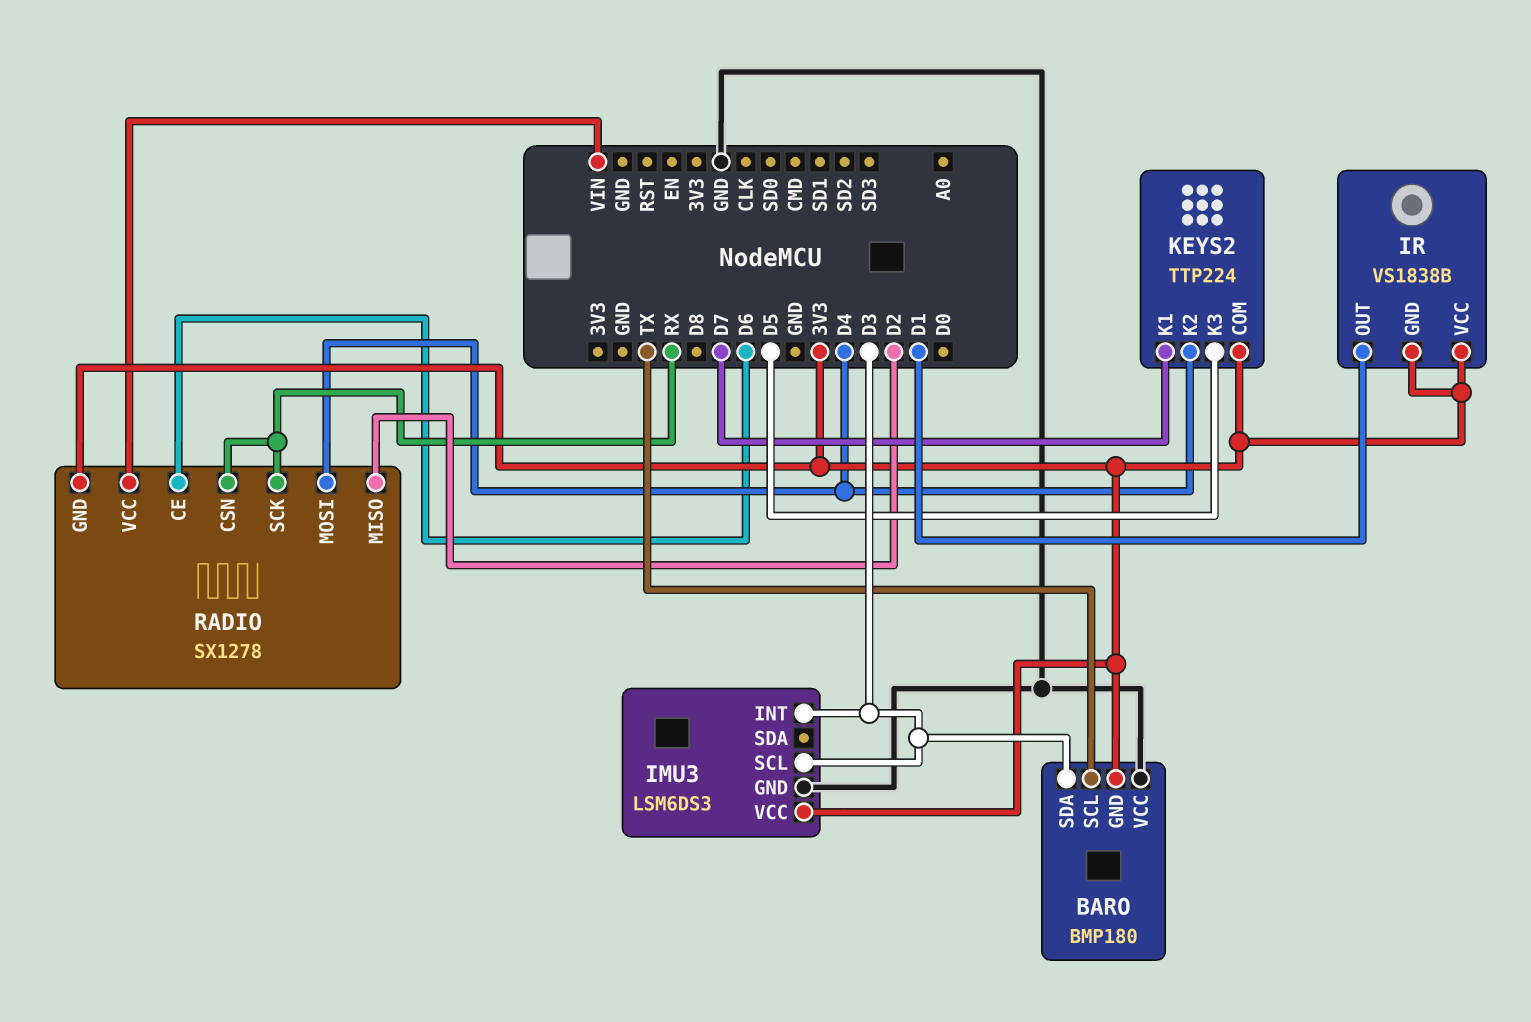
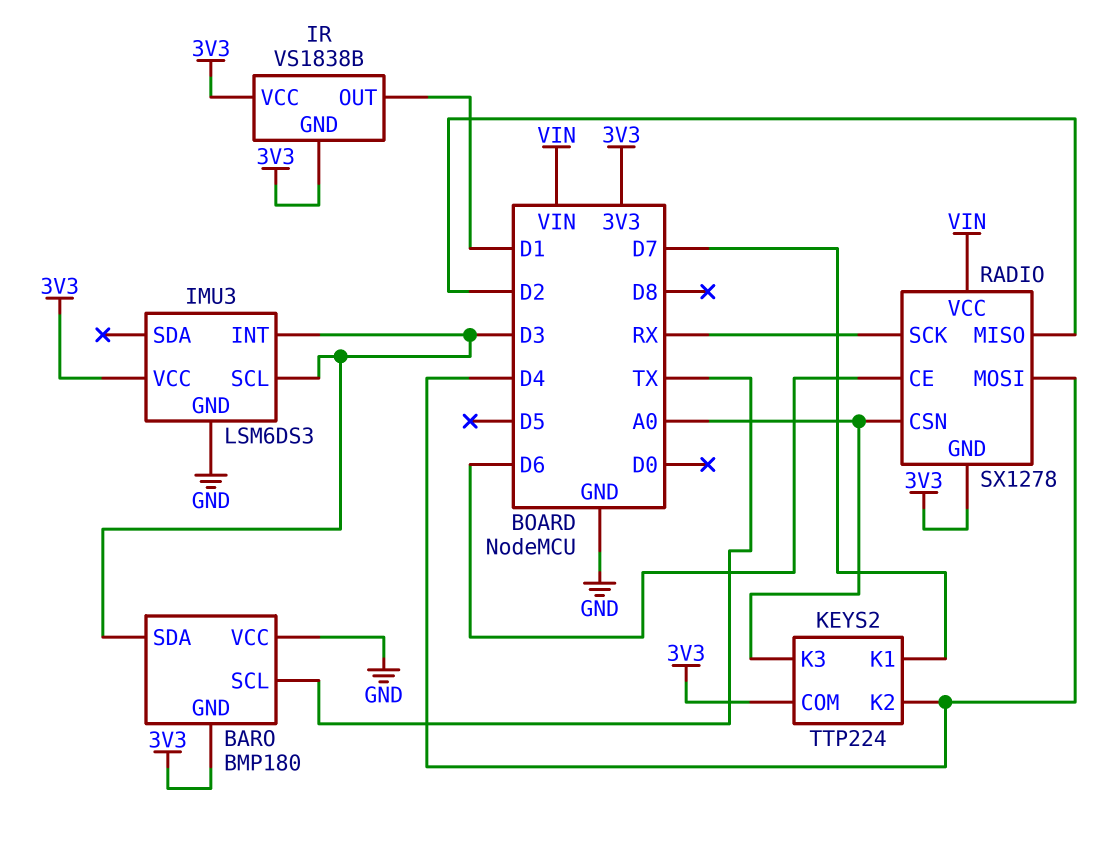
KEYS2 pin K3: D5 -> A0
RADIO pin CSN: RX -> A0

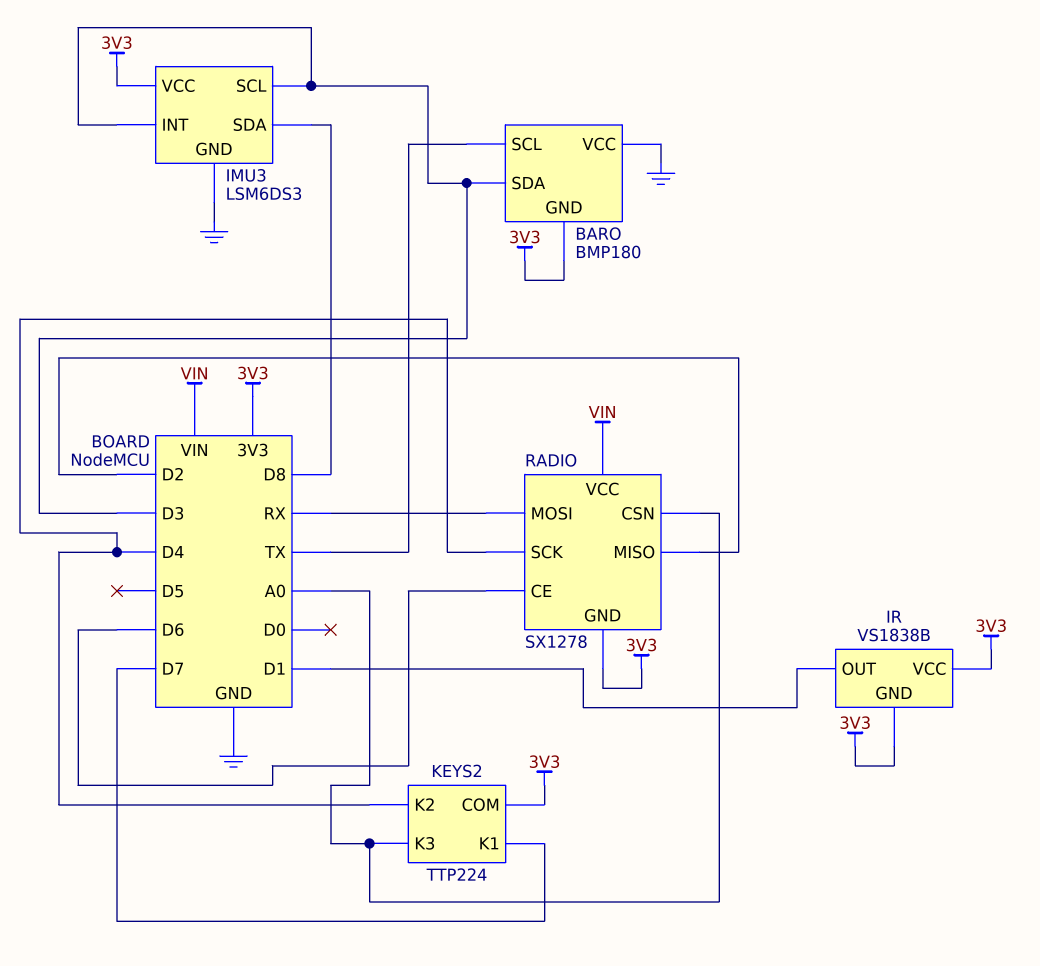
IMU3 pin SDA: none -> D8
RADIO pin MOSI: D4 -> RX
RADIO pin SCK: RX -> D4

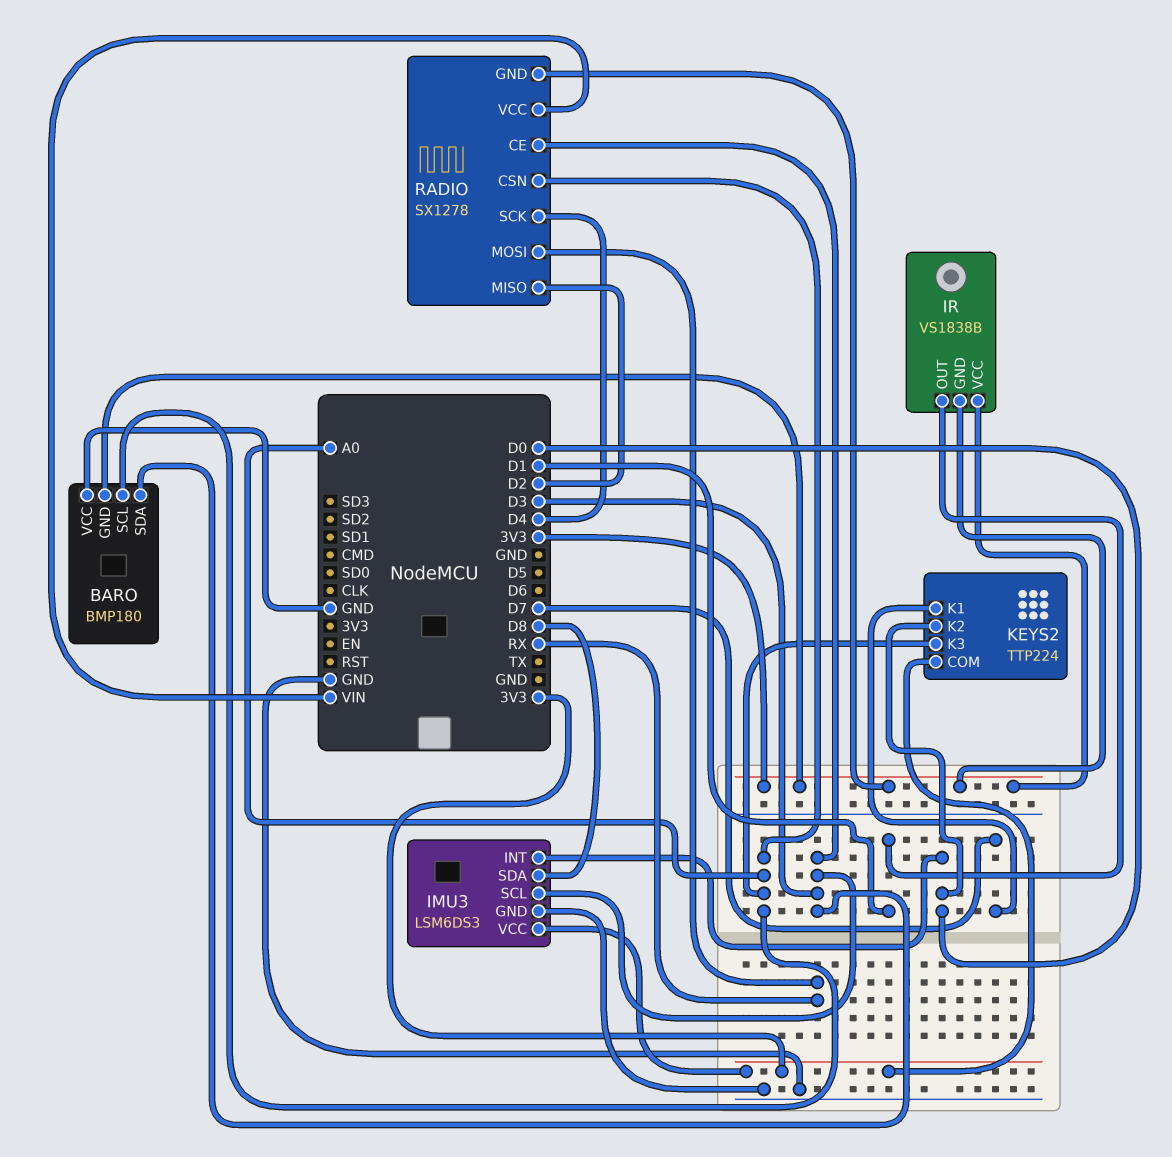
BARO pin SCL: TX -> A0
IMU3 pin INT: D3 -> D0
KEYS2 pin K2: D4 -> D0
RADIO pin CE: D6 -> D3

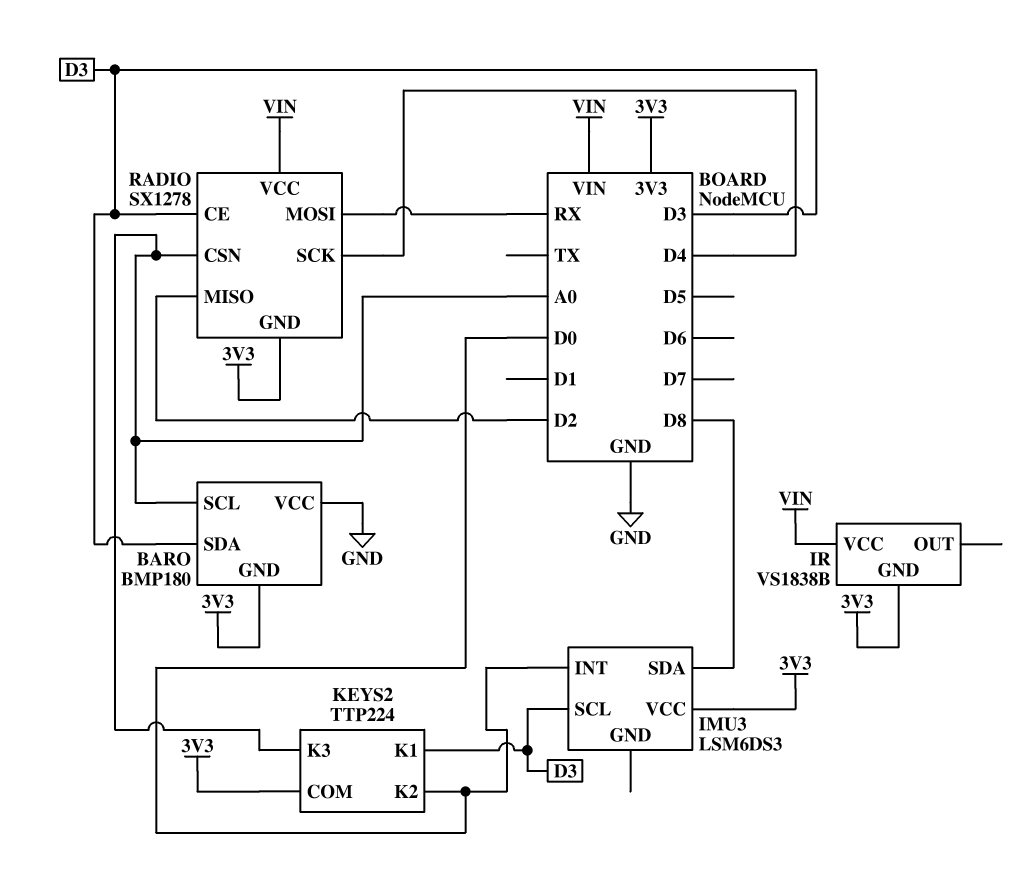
IMU3 pin GND: GND -> none
IR pin OUT: D1 -> none
IR pin VCC: 3V3 -> VIN
KEYS2 pin K1: D7 -> D3

